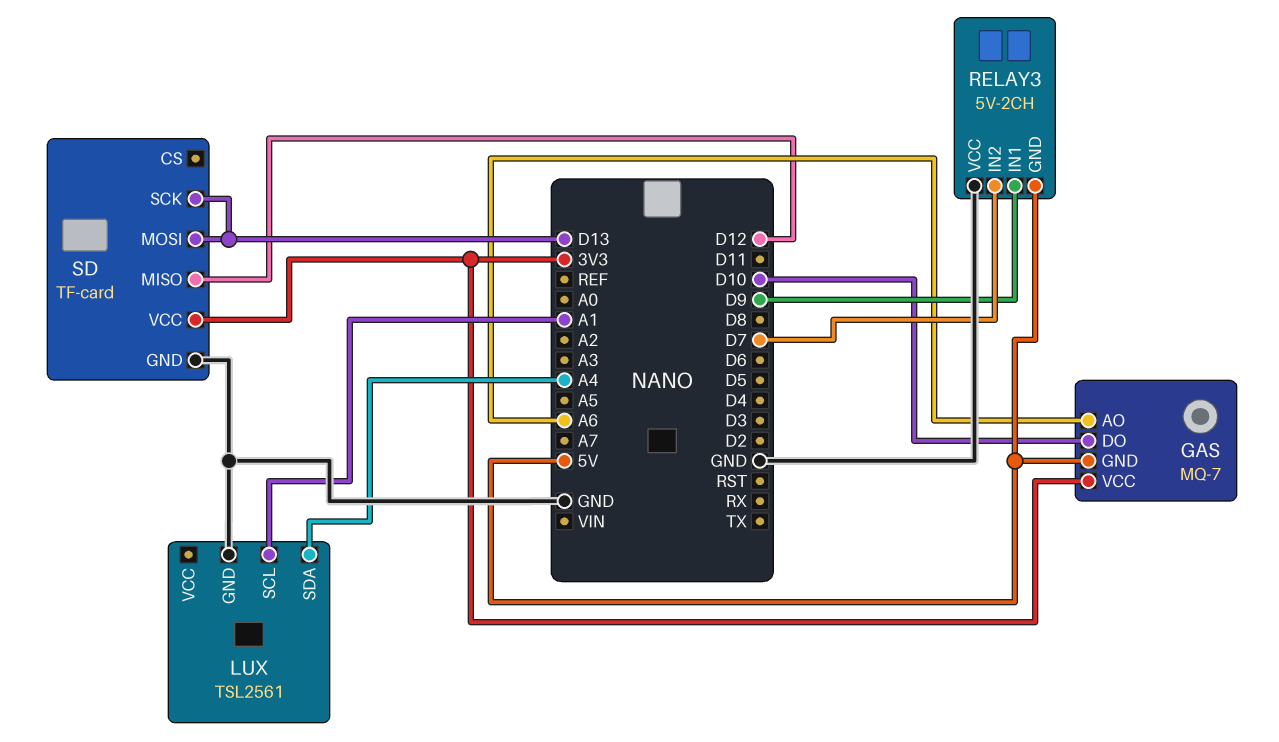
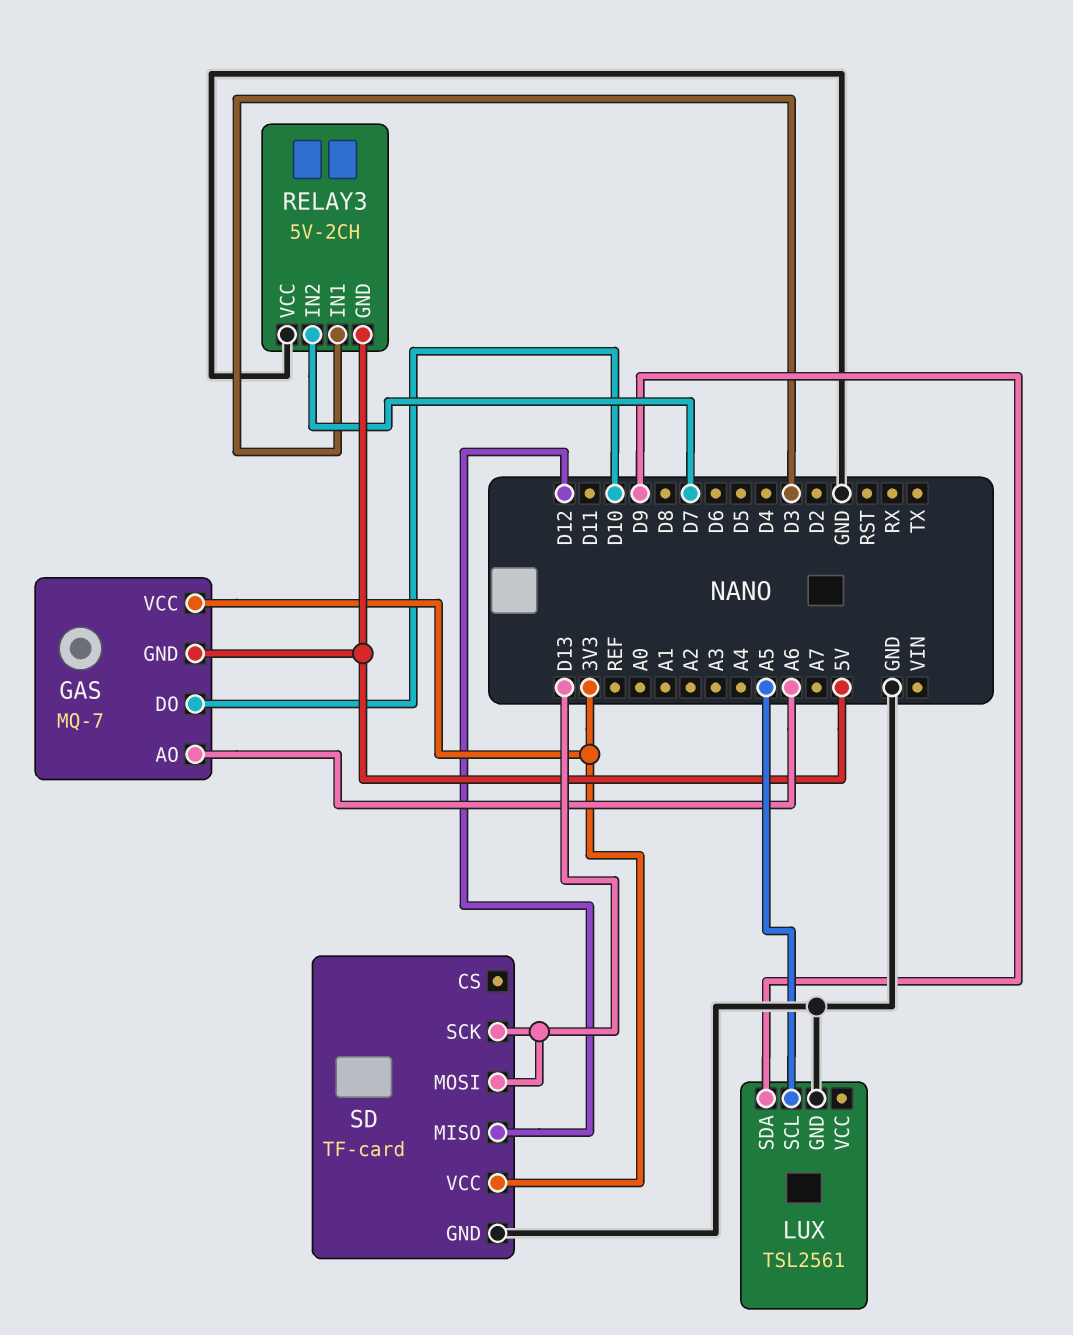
LUX pin SCL: A1 -> A5
LUX pin SDA: A4 -> D9
RELAY3 pin IN1: D9 -> D3

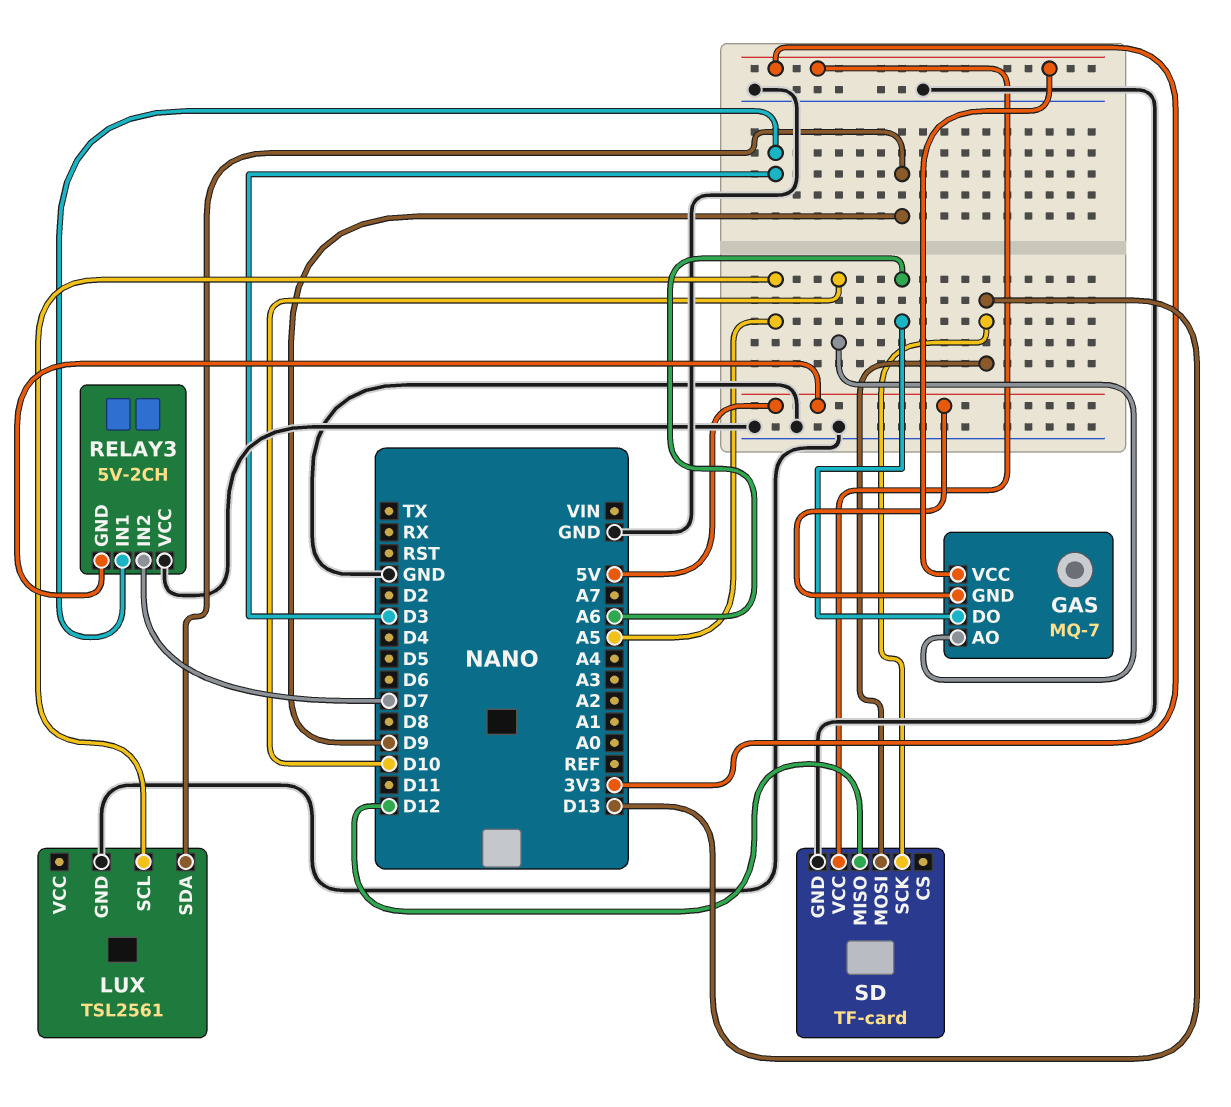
GAS pin AO: A6 -> D10
GAS pin DO: D10 -> A6

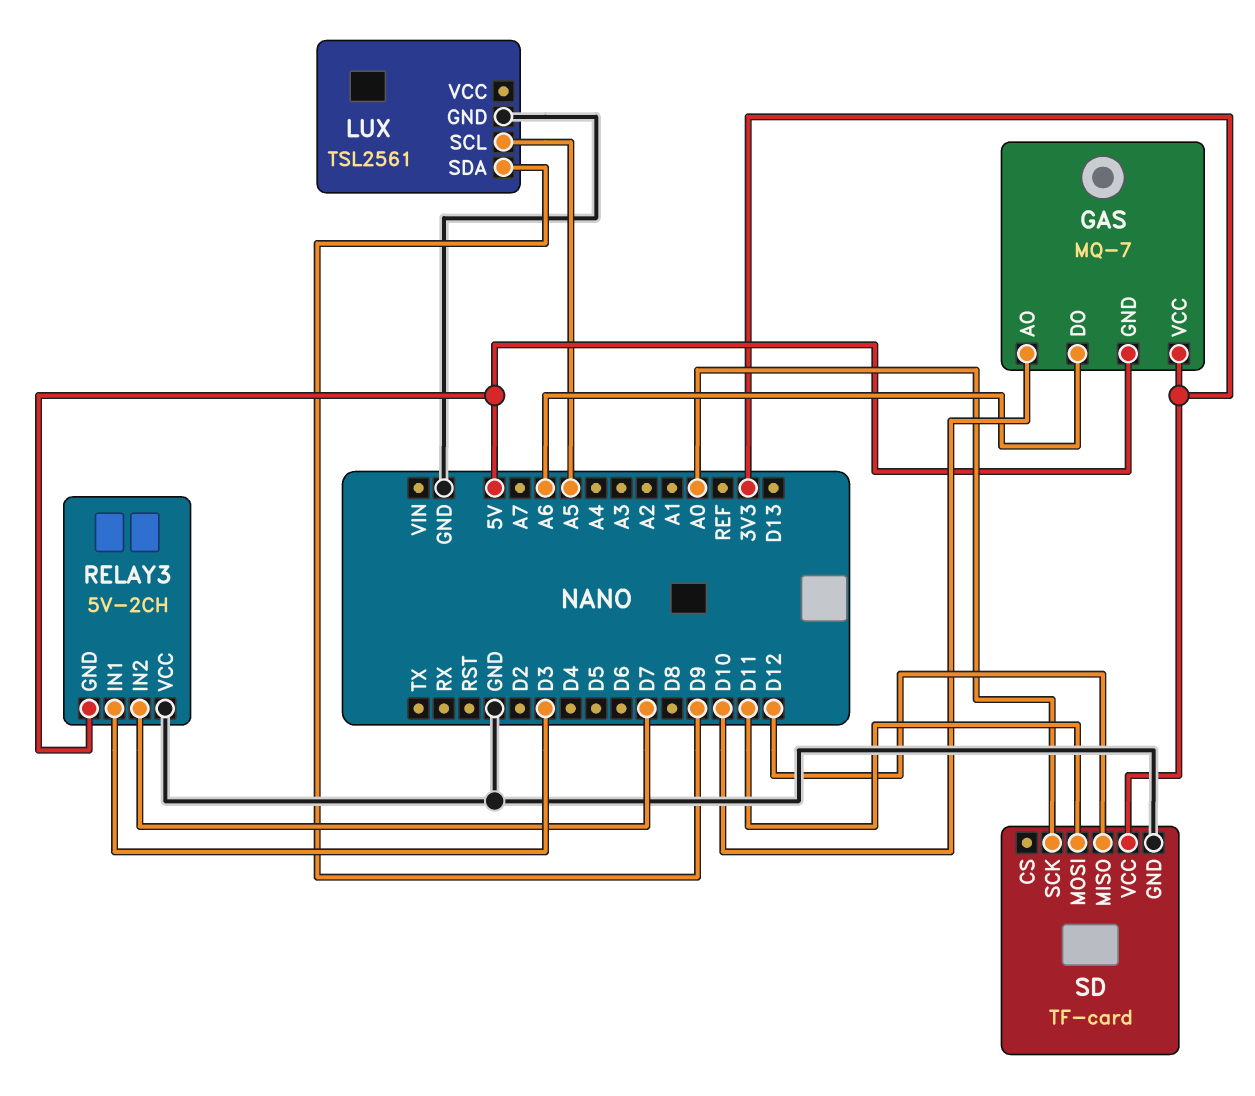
SD pin MOSI: D13 -> D11
SD pin SCK: D13 -> A0

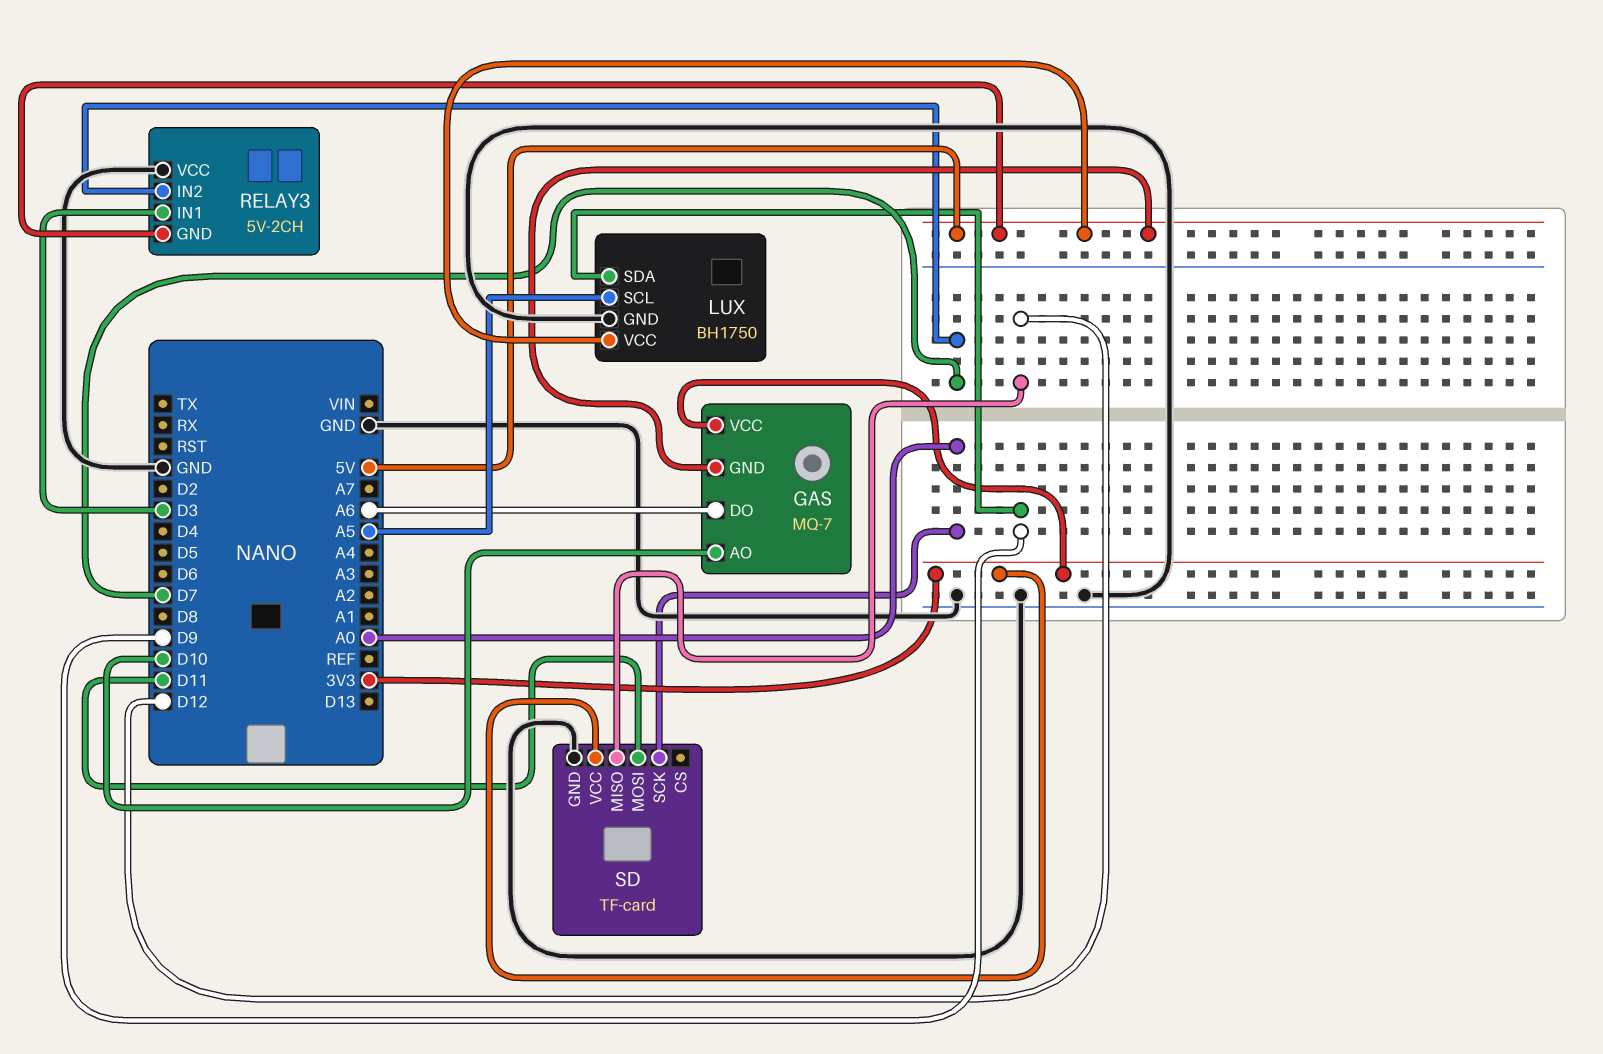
LUX: TSL2561 -> BH1750
LUX pin VCC: none -> 5V

